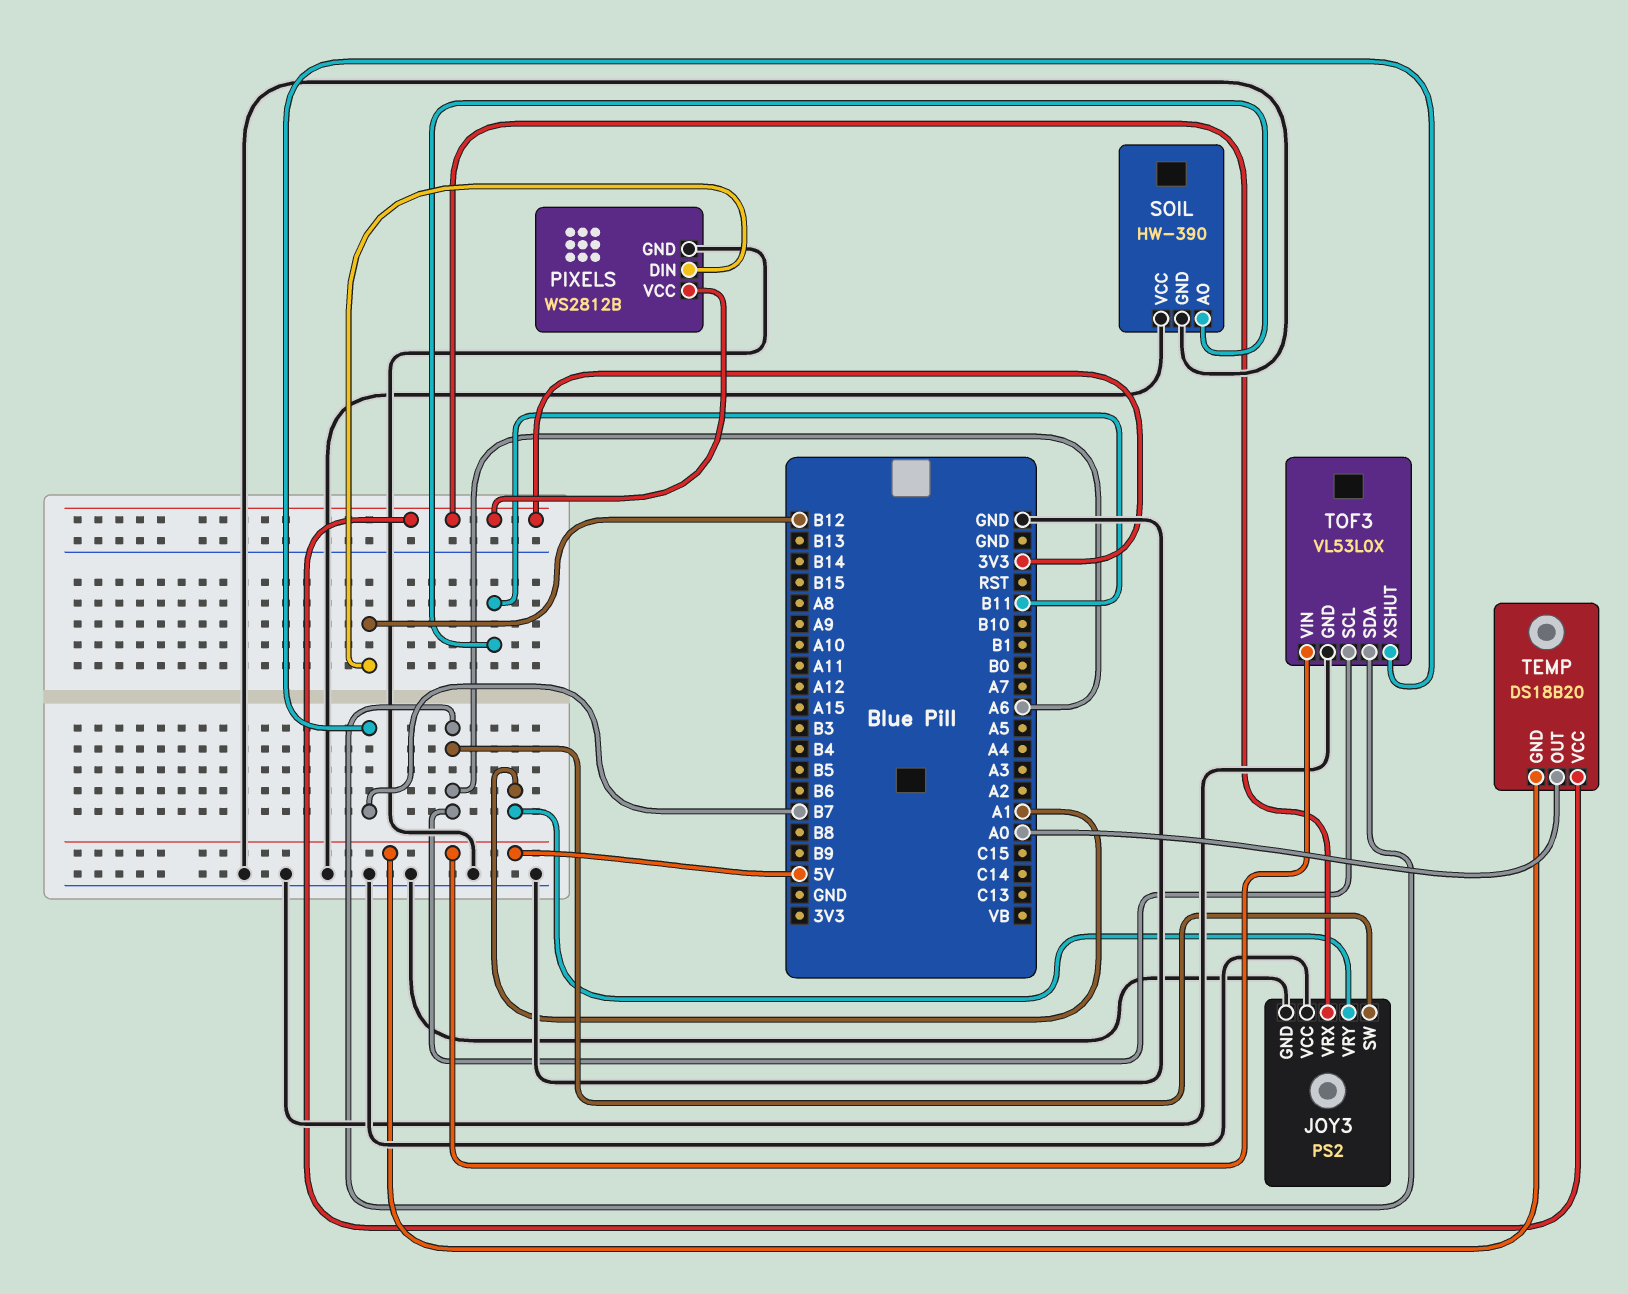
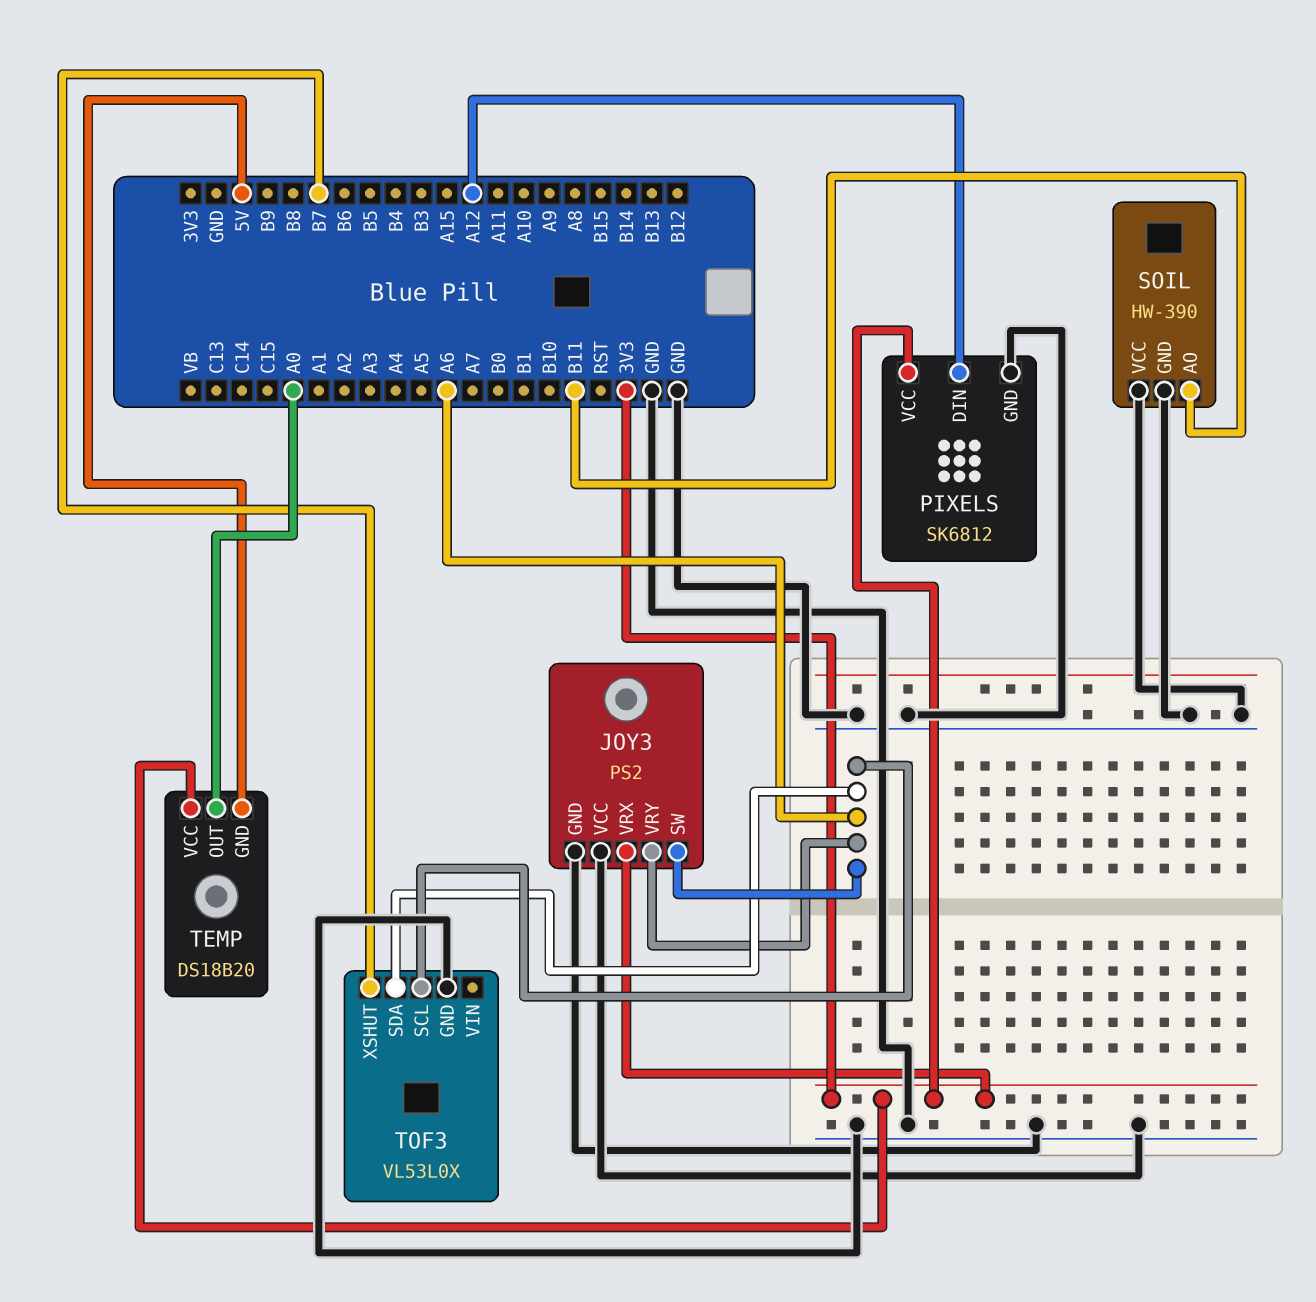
JOY3 pin VRY: A1 -> A6
PIXELS: WS2812B -> SK6812
PIXELS pin DIN: B12 -> A12
TOF3 pin VIN: 5V -> none

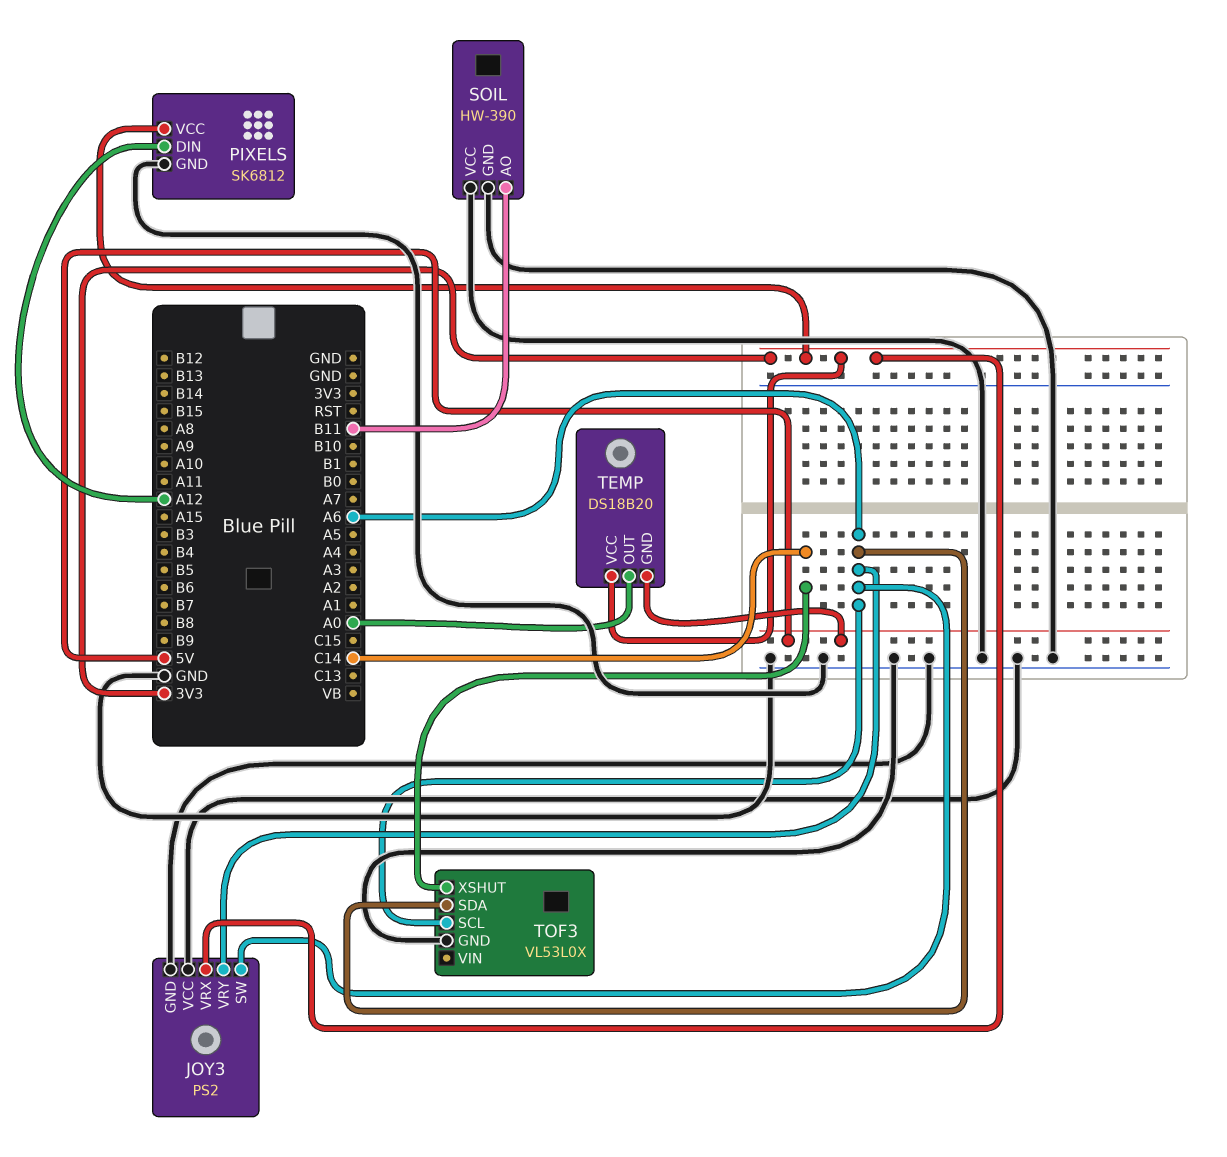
TOF3 pin XSHUT: B7 -> C14

